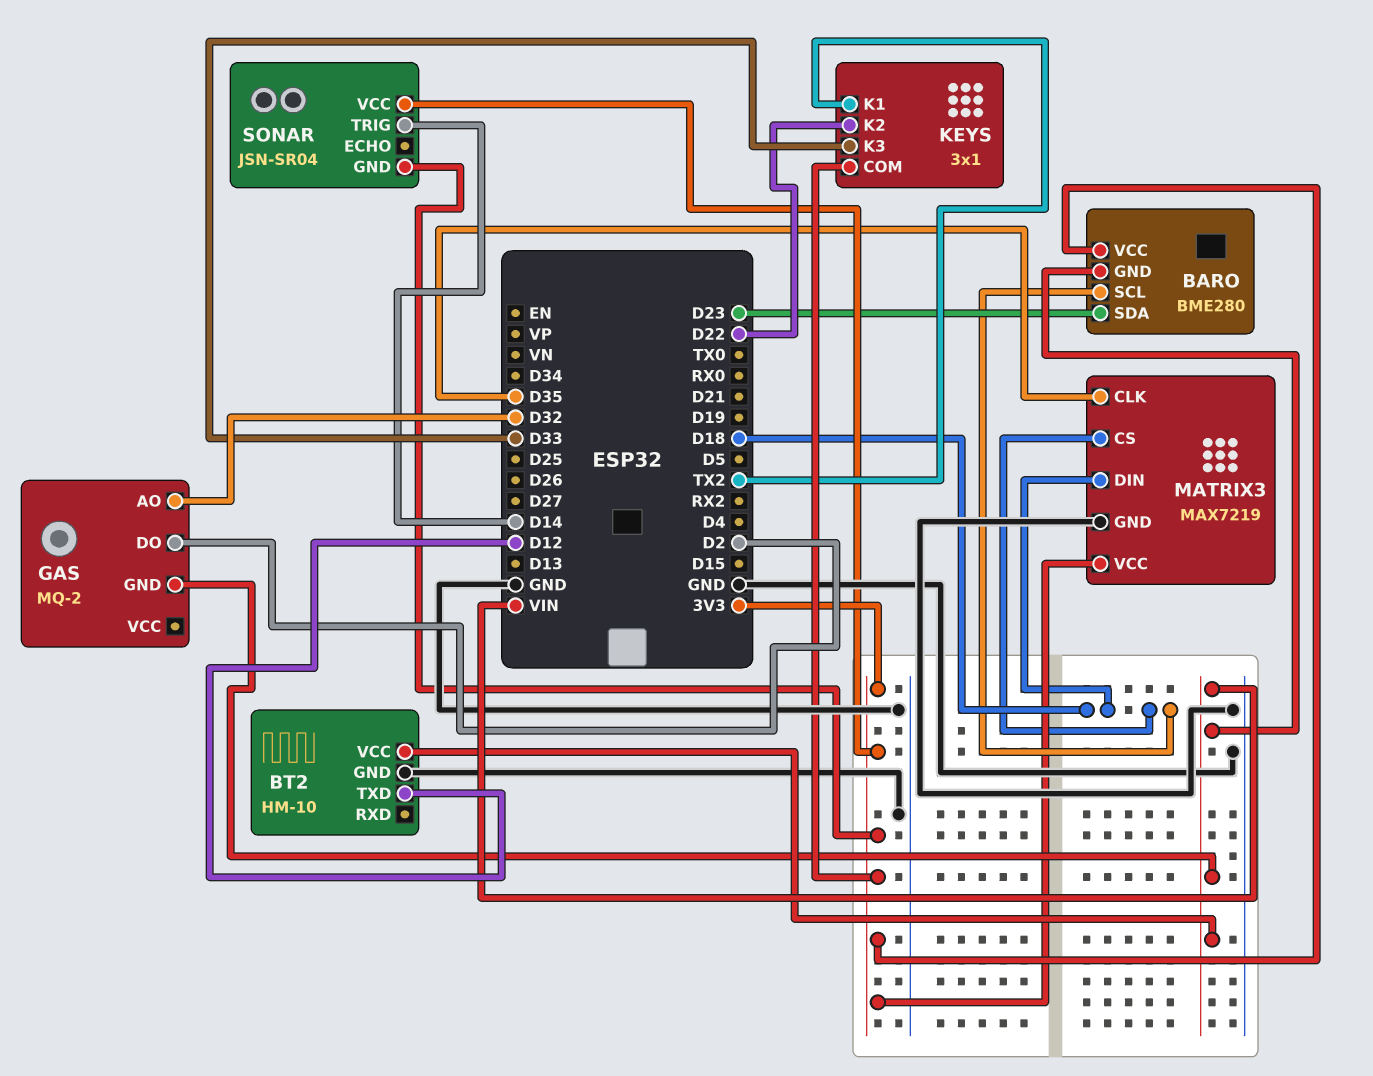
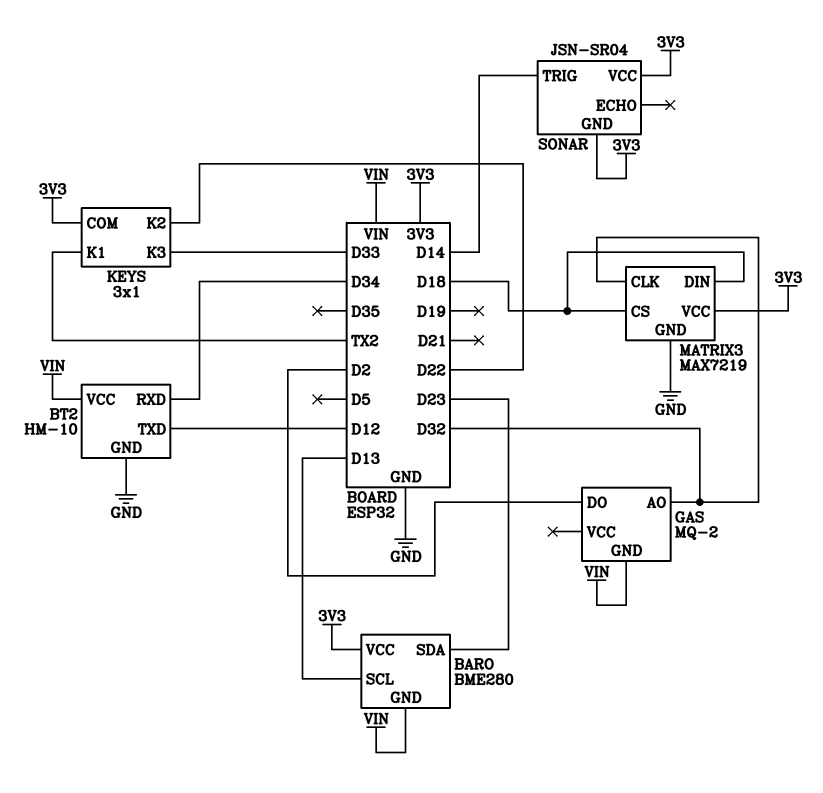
BARO pin SCL: D18 -> D13
BT2 pin RXD: none -> D34
MATRIX3 pin CLK: D35 -> D32

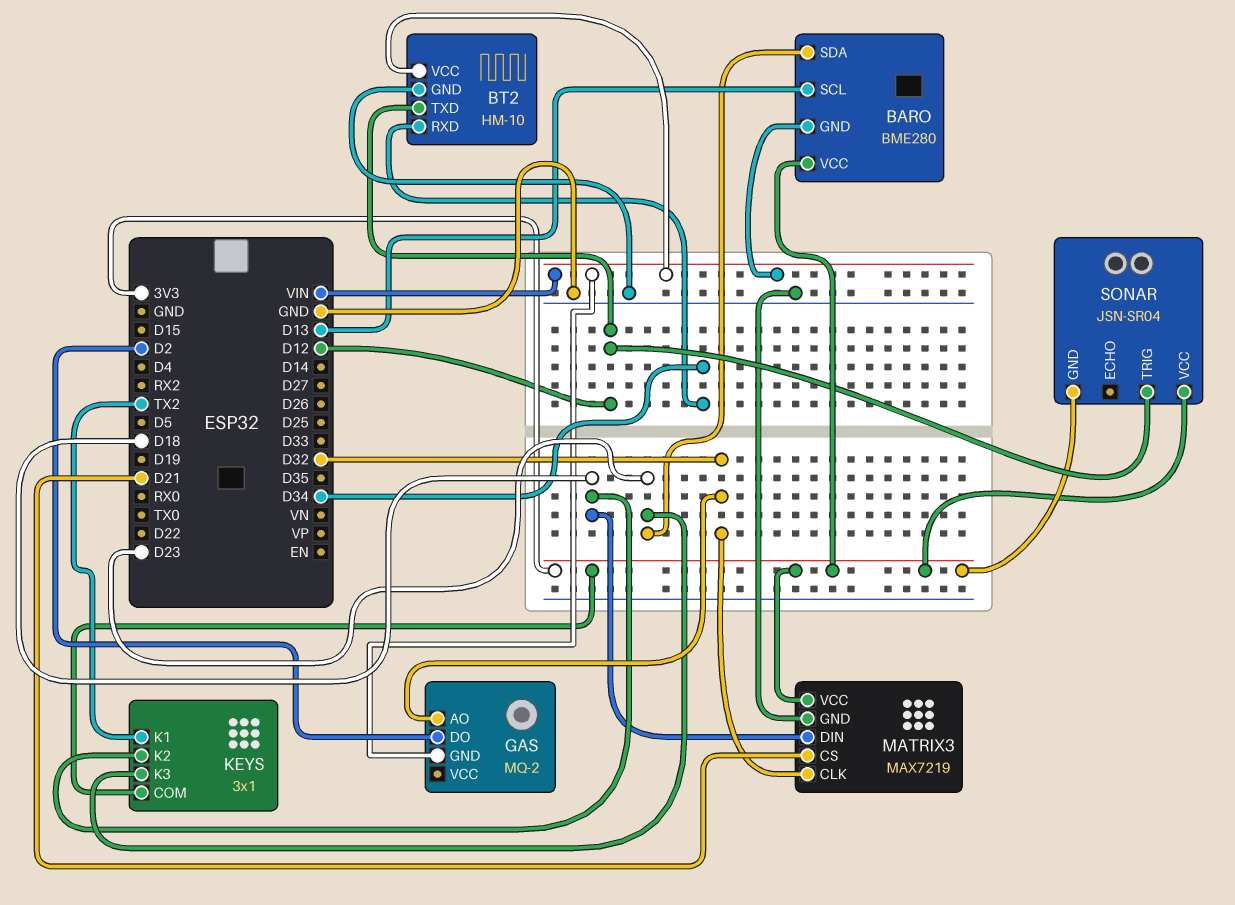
KEYS pin K2: D22 -> D18
KEYS pin K3: D33 -> D23
MATRIX3 pin CS: D18 -> D21
SONAR pin TRIG: D14 -> D12

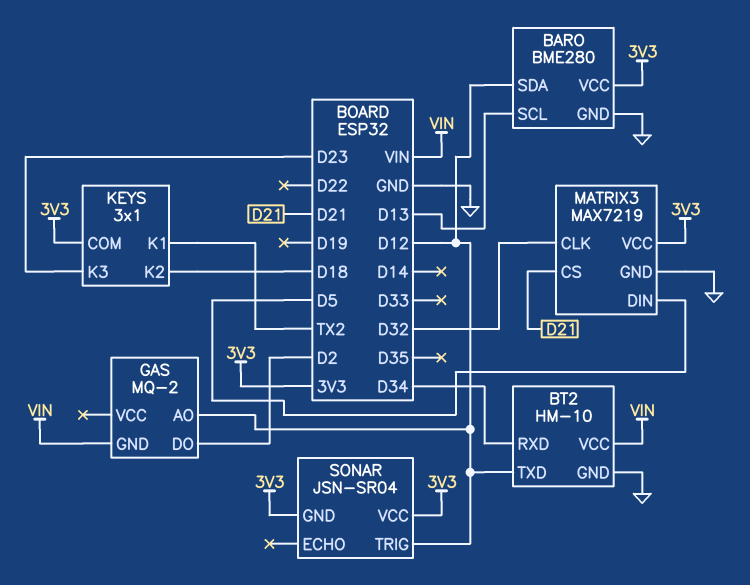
BARO pin GND: VIN -> GND
BARO pin SDA: D23 -> D12
GAS pin AO: D32 -> D12
MATRIX3 pin DIN: D18 -> D5

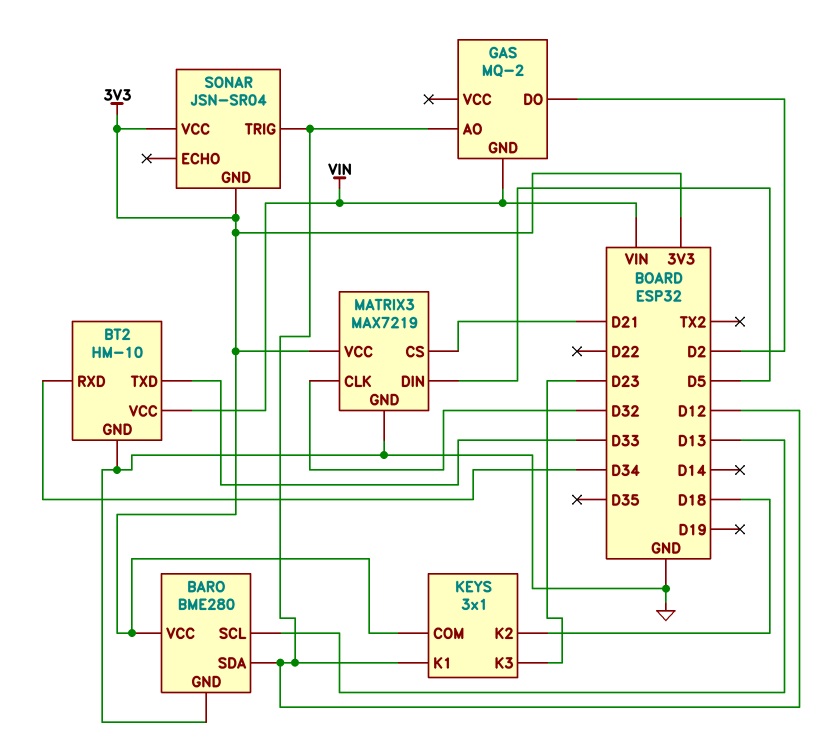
BT2 pin TXD: D12 -> D33
KEYS pin K1: TX2 -> D12

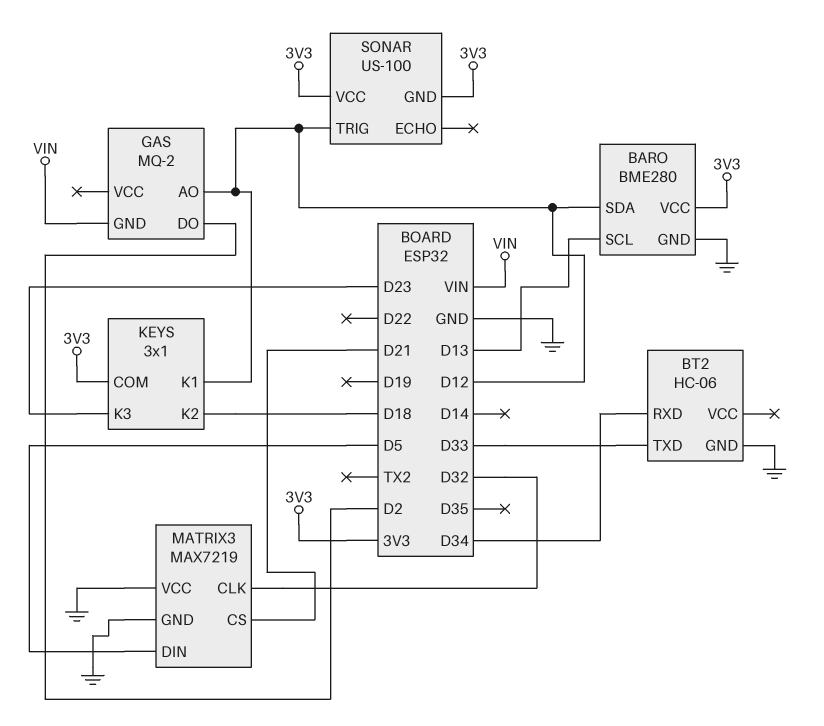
BT2: HM-10 -> HC-06
BT2 pin VCC: VIN -> none
MATRIX3 pin VCC: 3V3 -> GND
SONAR: JSN-SR04 -> US-100

